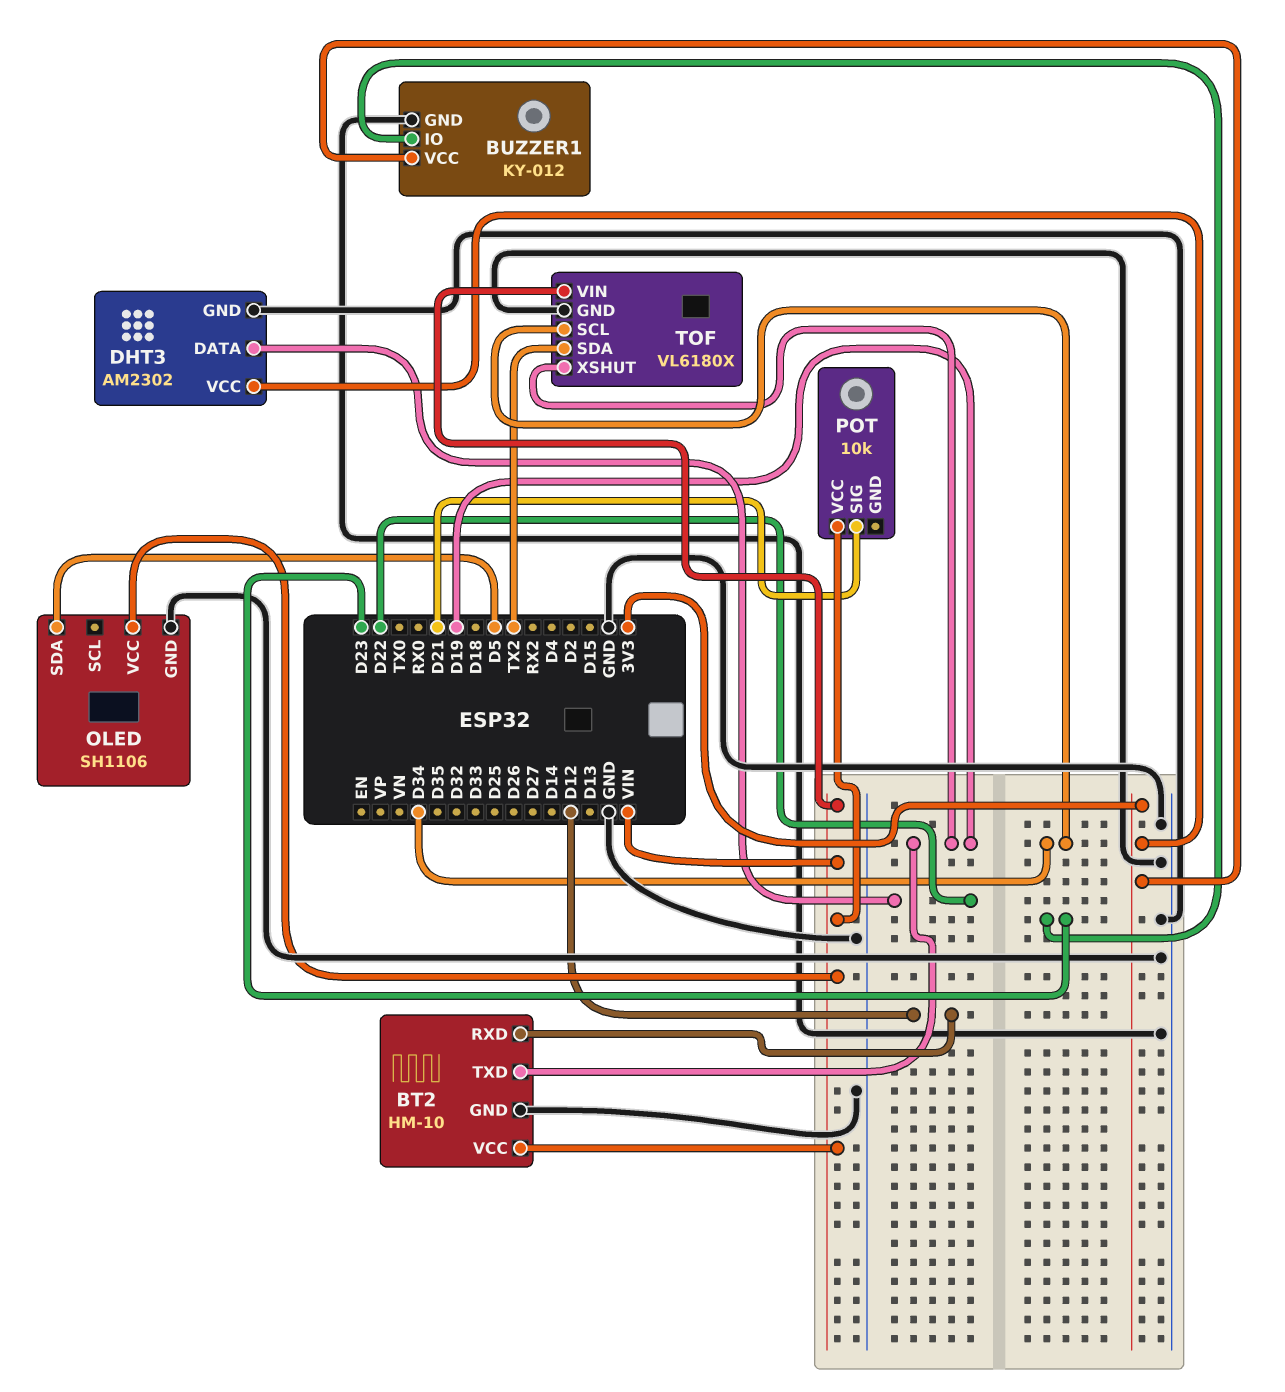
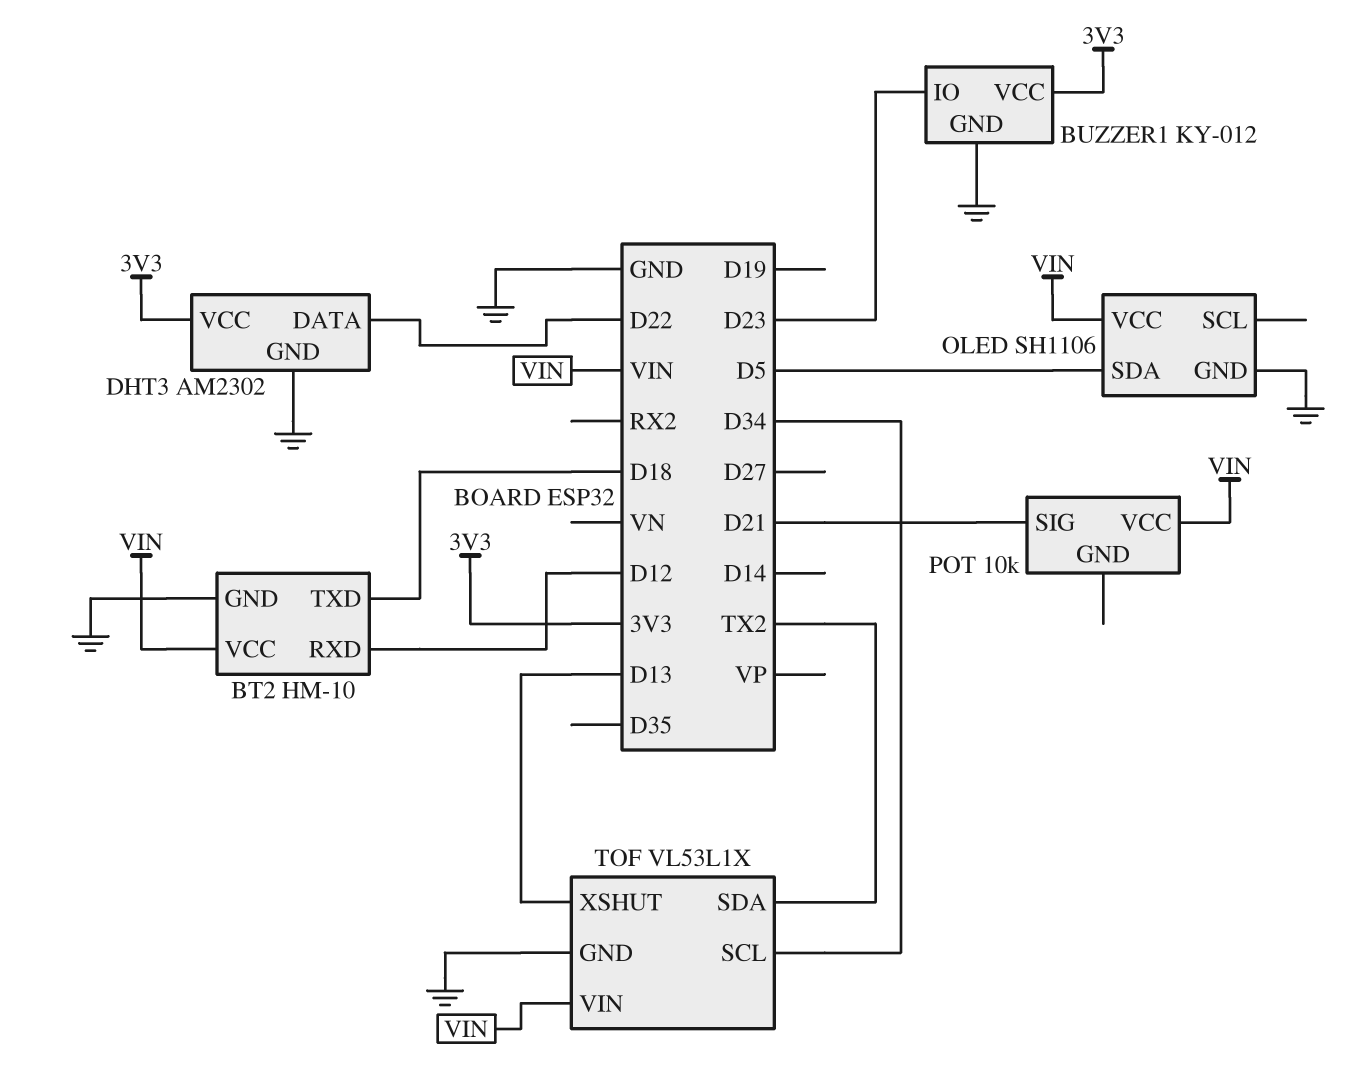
BT2 pin TXD: D19 -> D18
TOF: VL6180X -> VL53L1X
TOF pin XSHUT: D19 -> D13

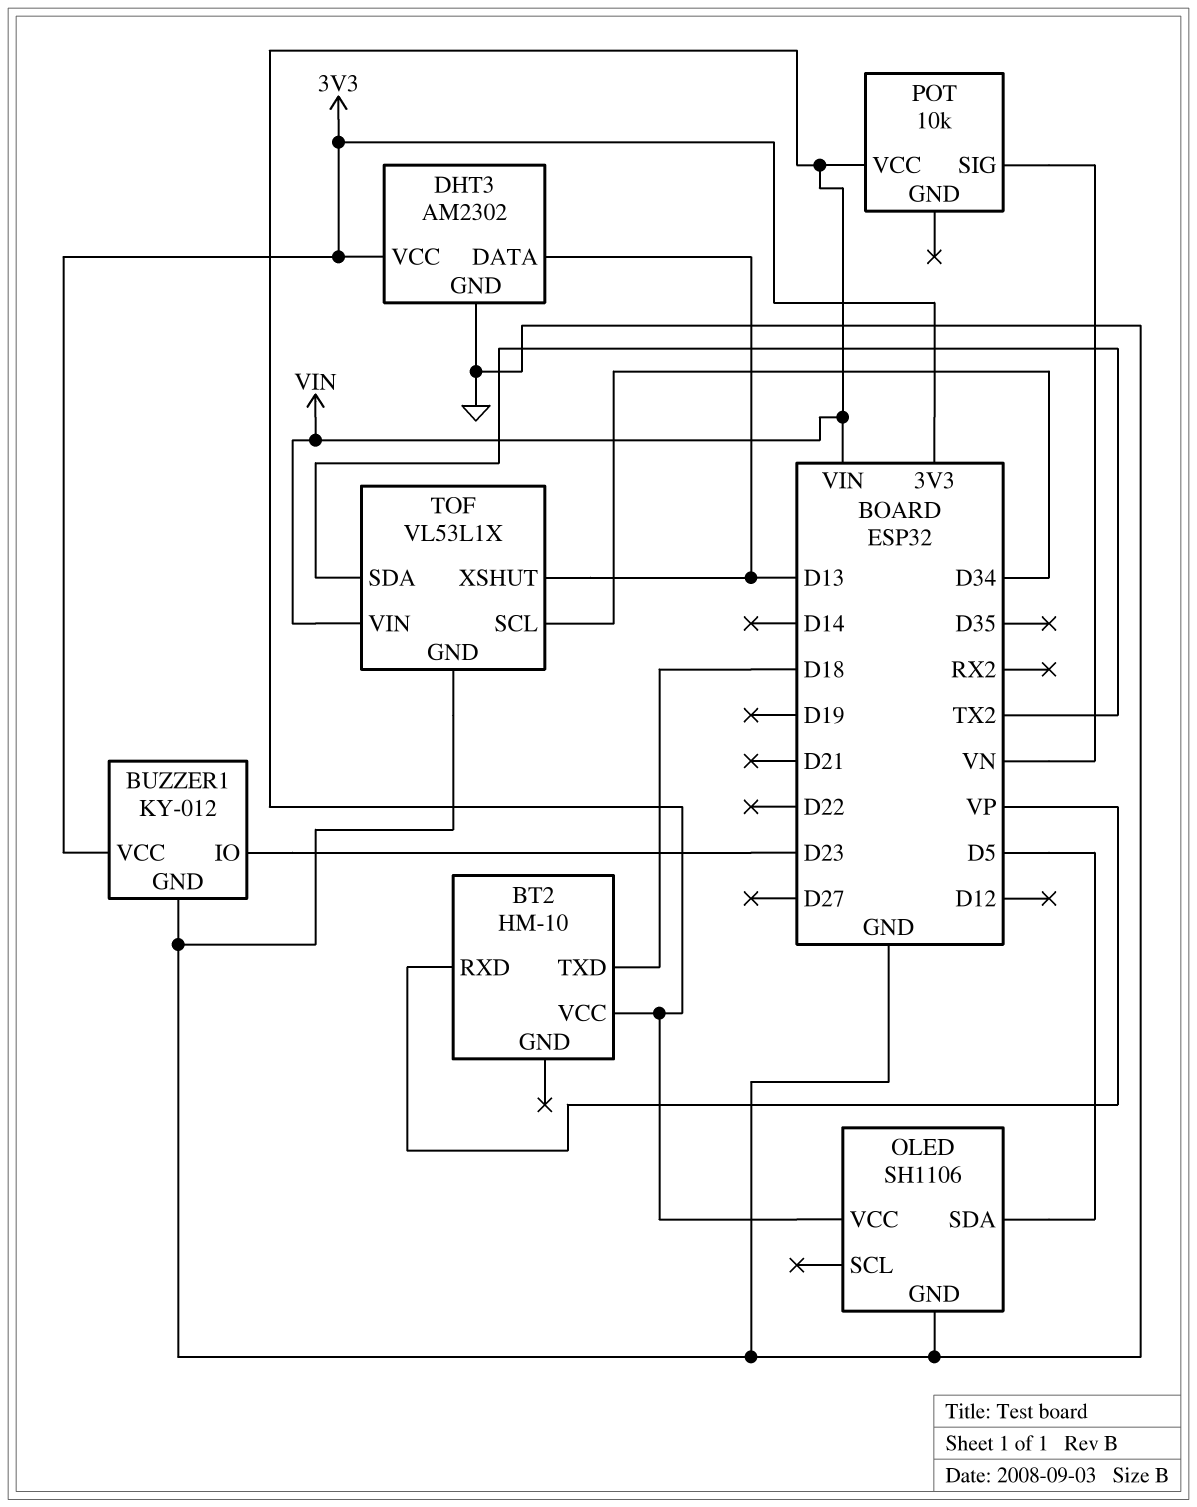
BT2 pin GND: GND -> none
BT2 pin RXD: D12 -> VP
DHT3 pin DATA: D22 -> D13
POT pin SIG: D21 -> VN

